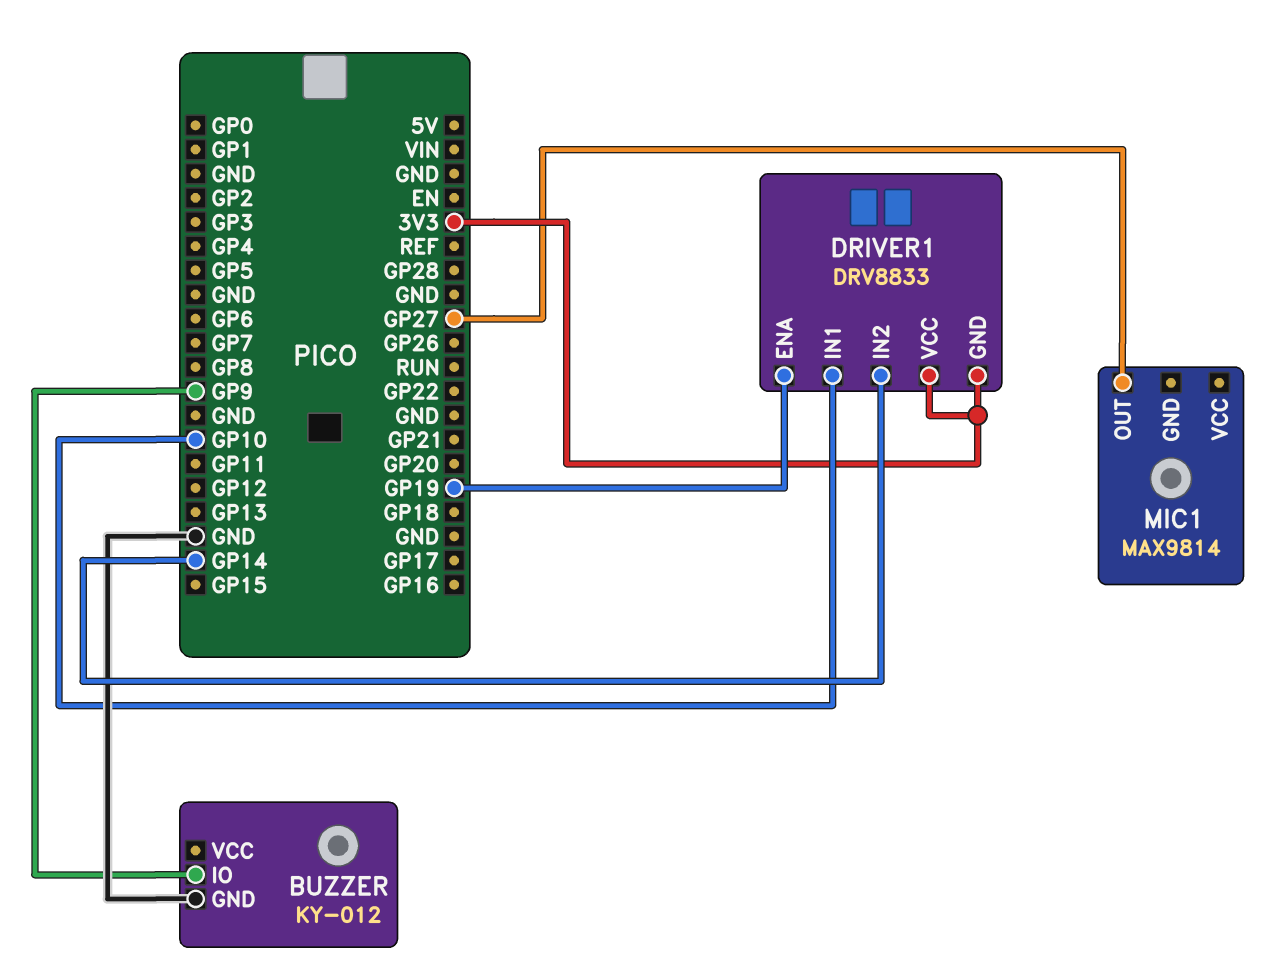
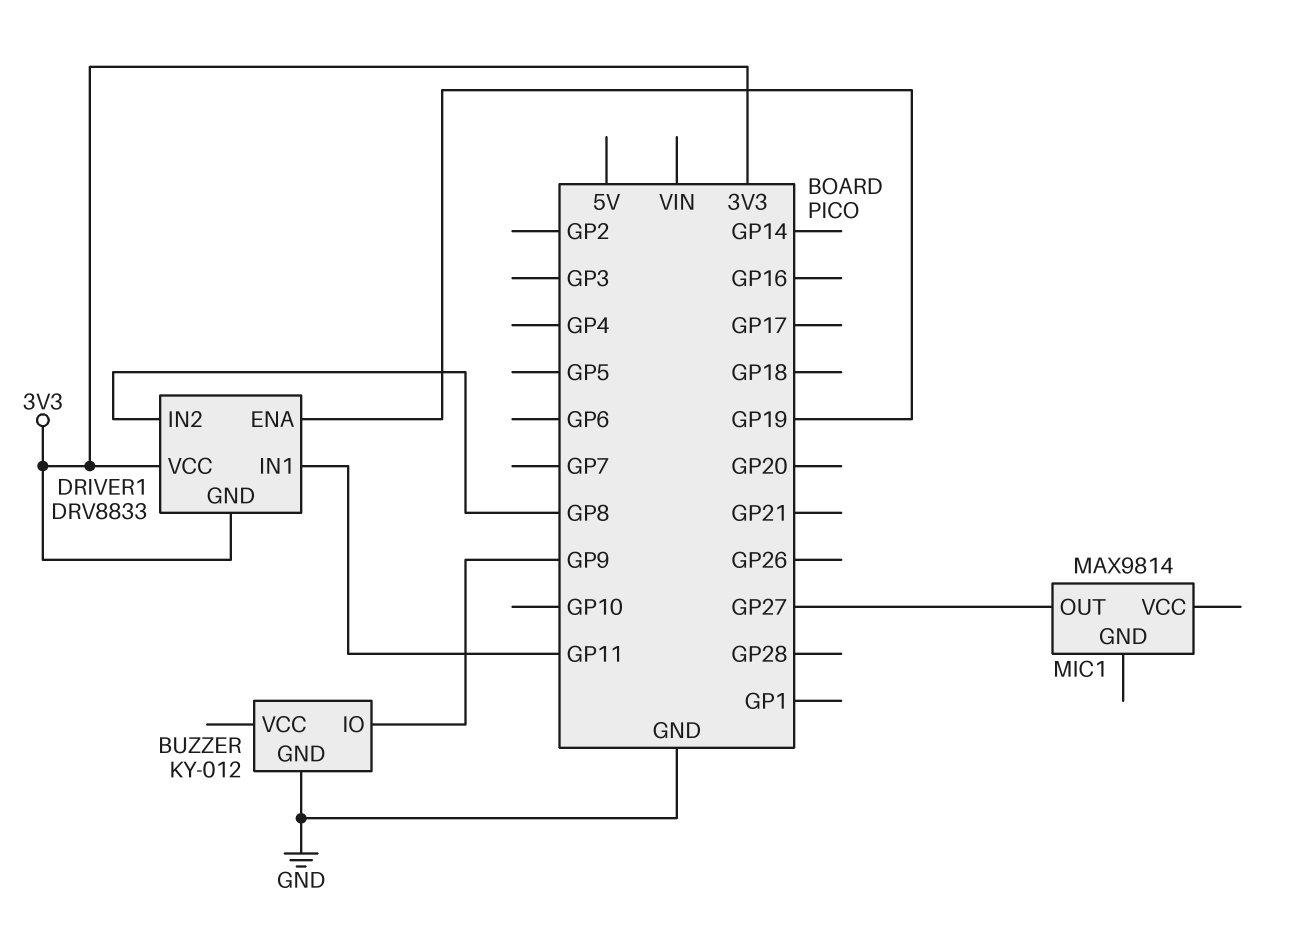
DRIVER1 pin IN1: GP10 -> GP11
DRIVER1 pin IN2: GP14 -> GP8

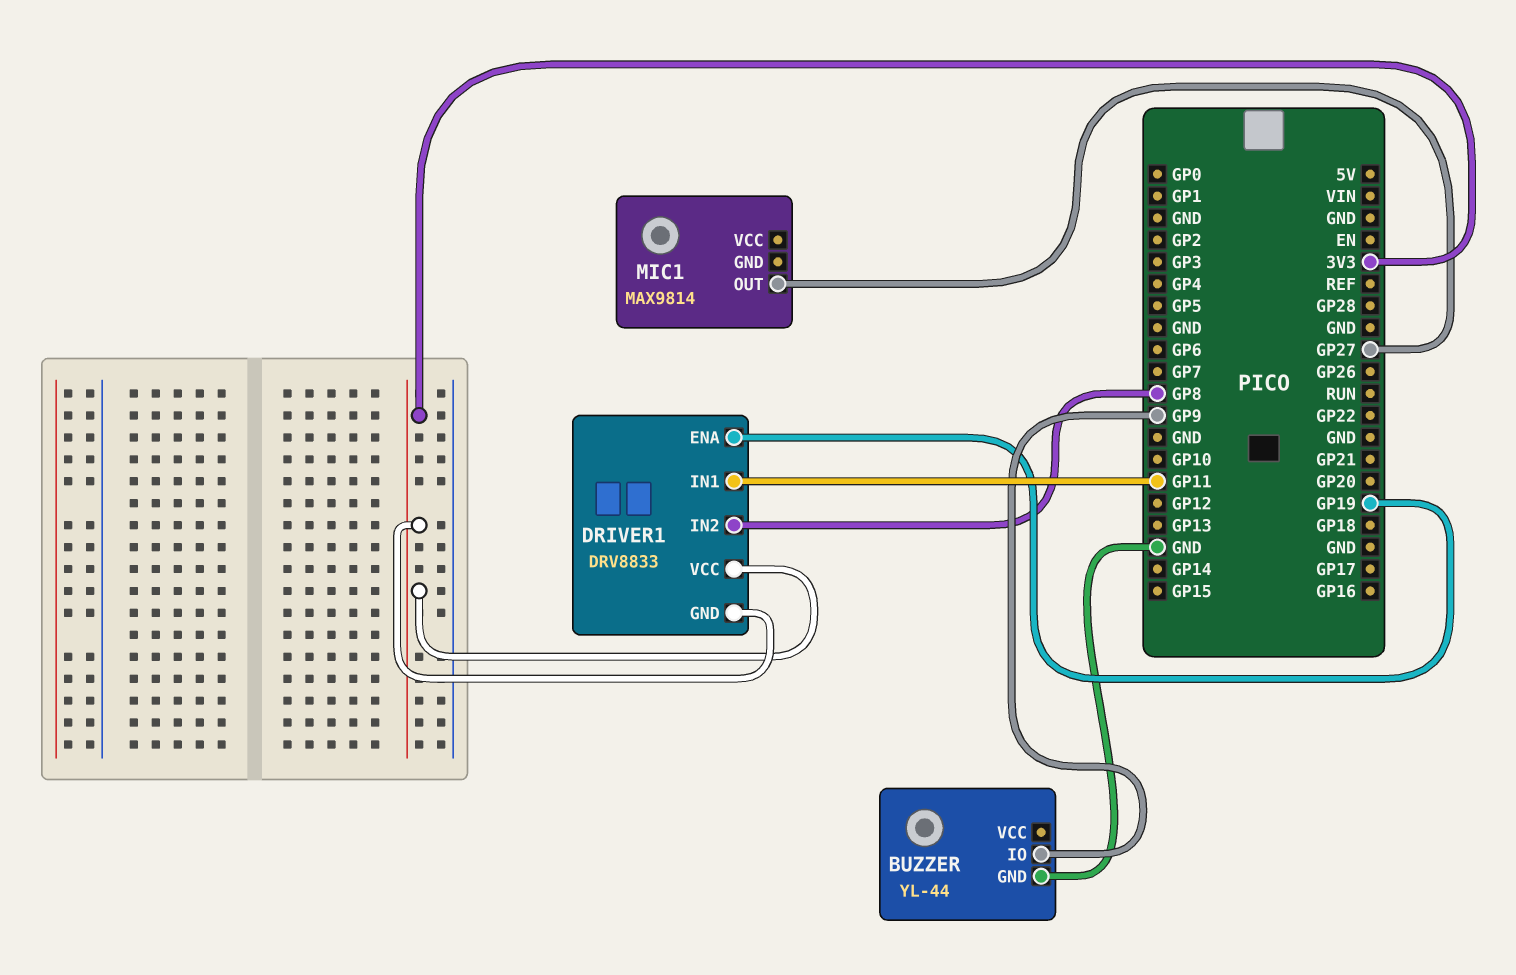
BUZZER: KY-012 -> YL-44

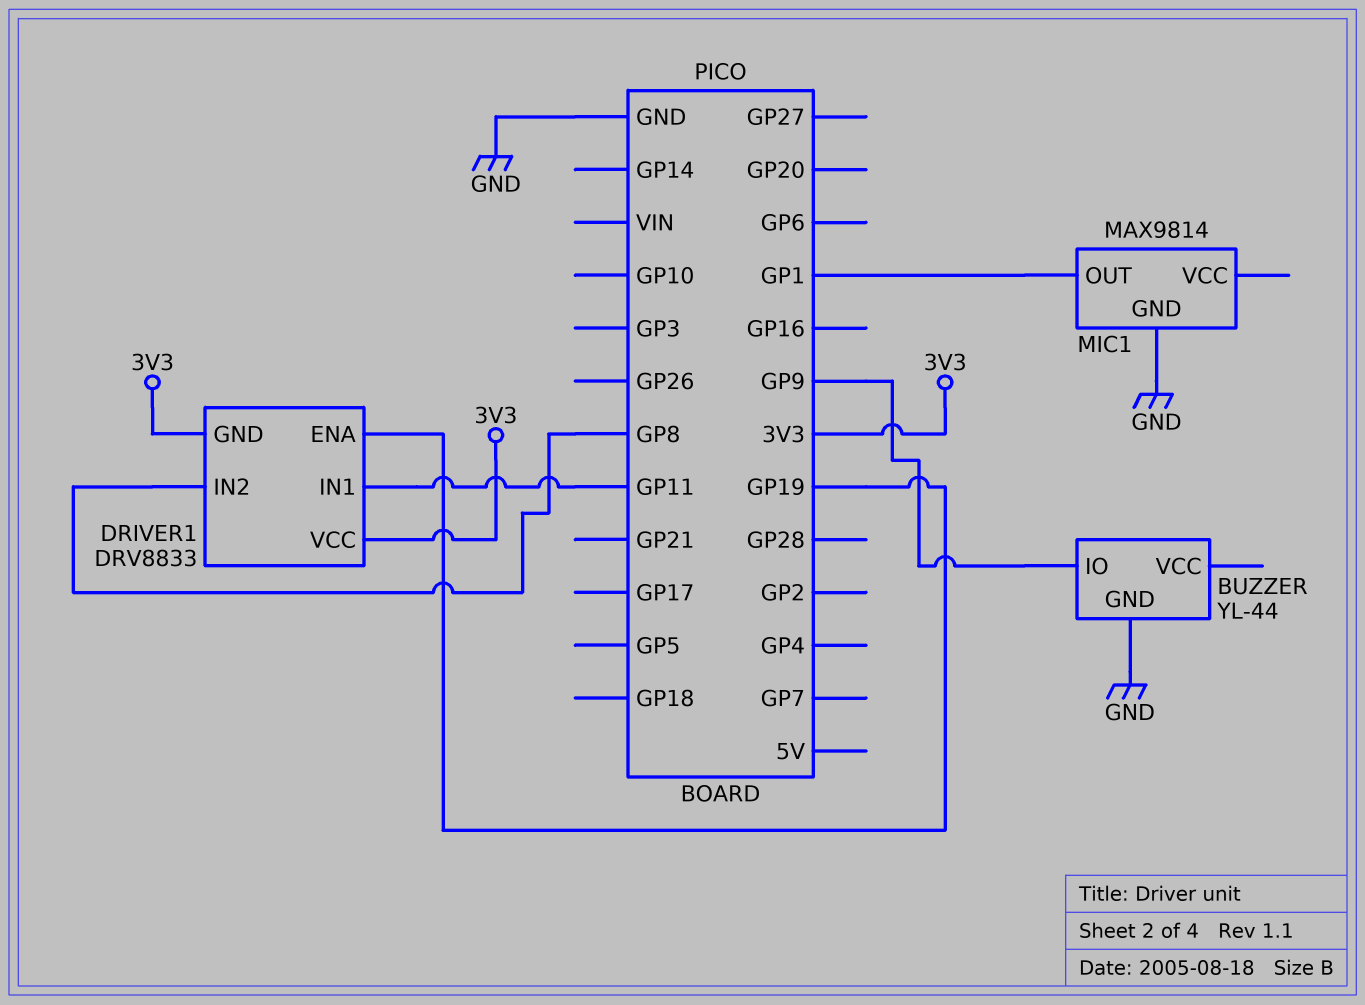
MIC1 pin GND: none -> GND
MIC1 pin OUT: GP27 -> GP1

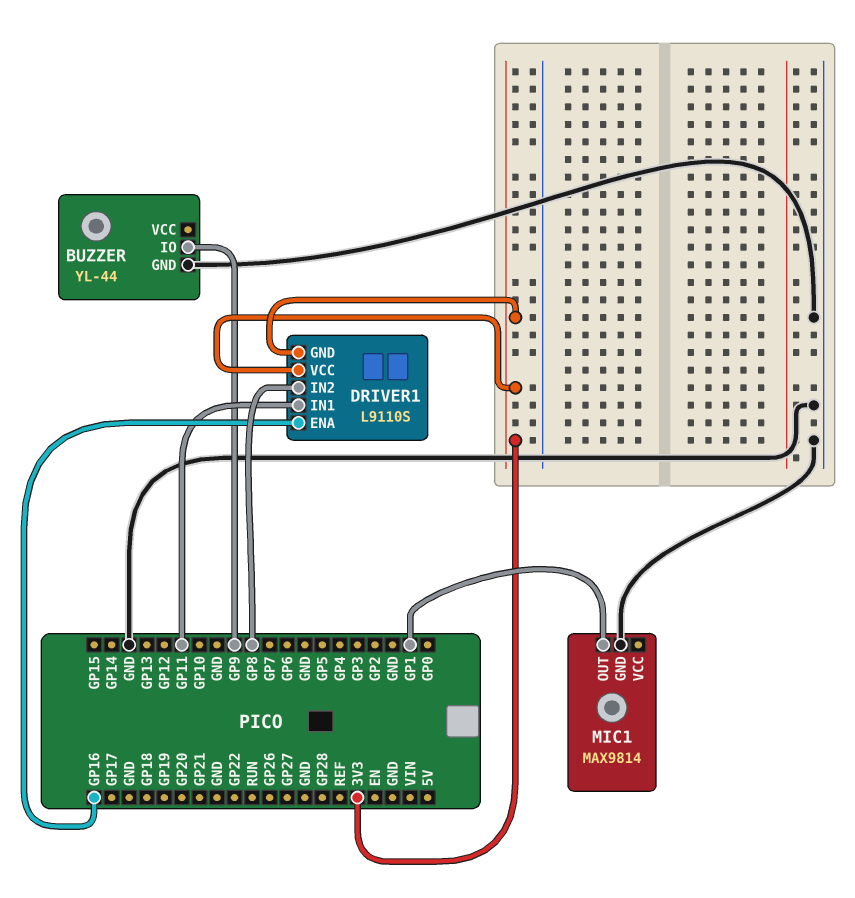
DRIVER1: DRV8833 -> L9110S
DRIVER1 pin ENA: GP19 -> GP16

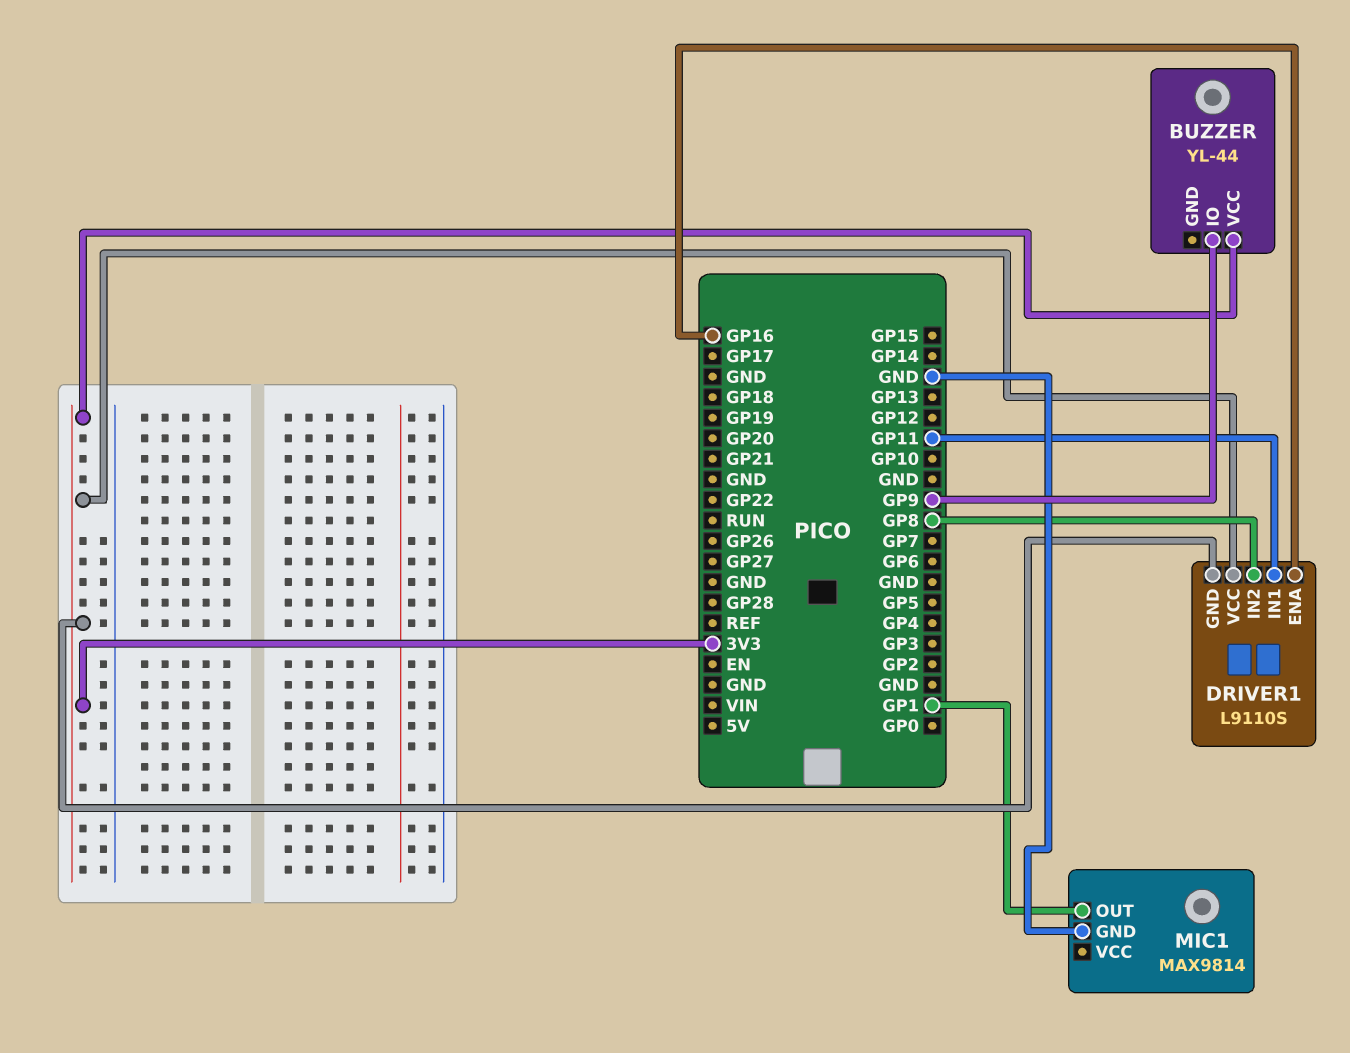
BUZZER pin GND: GND -> none
BUZZER pin VCC: none -> 3V3

